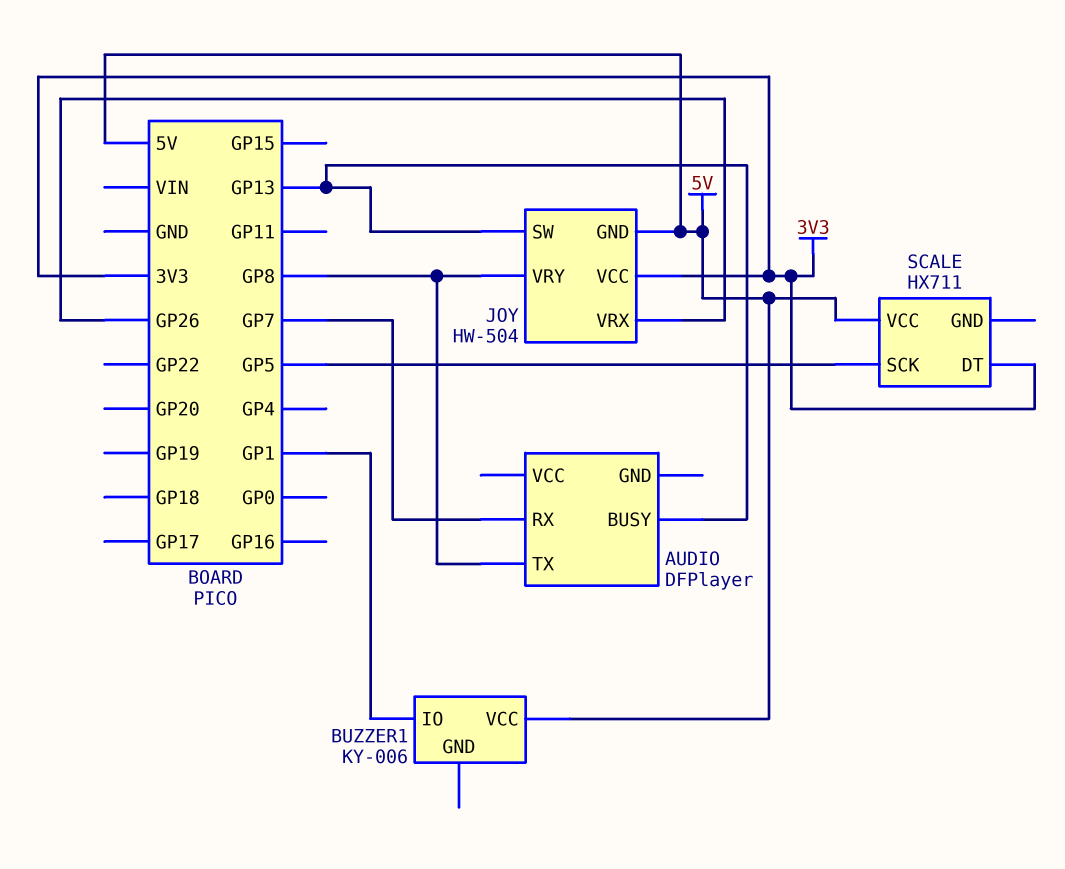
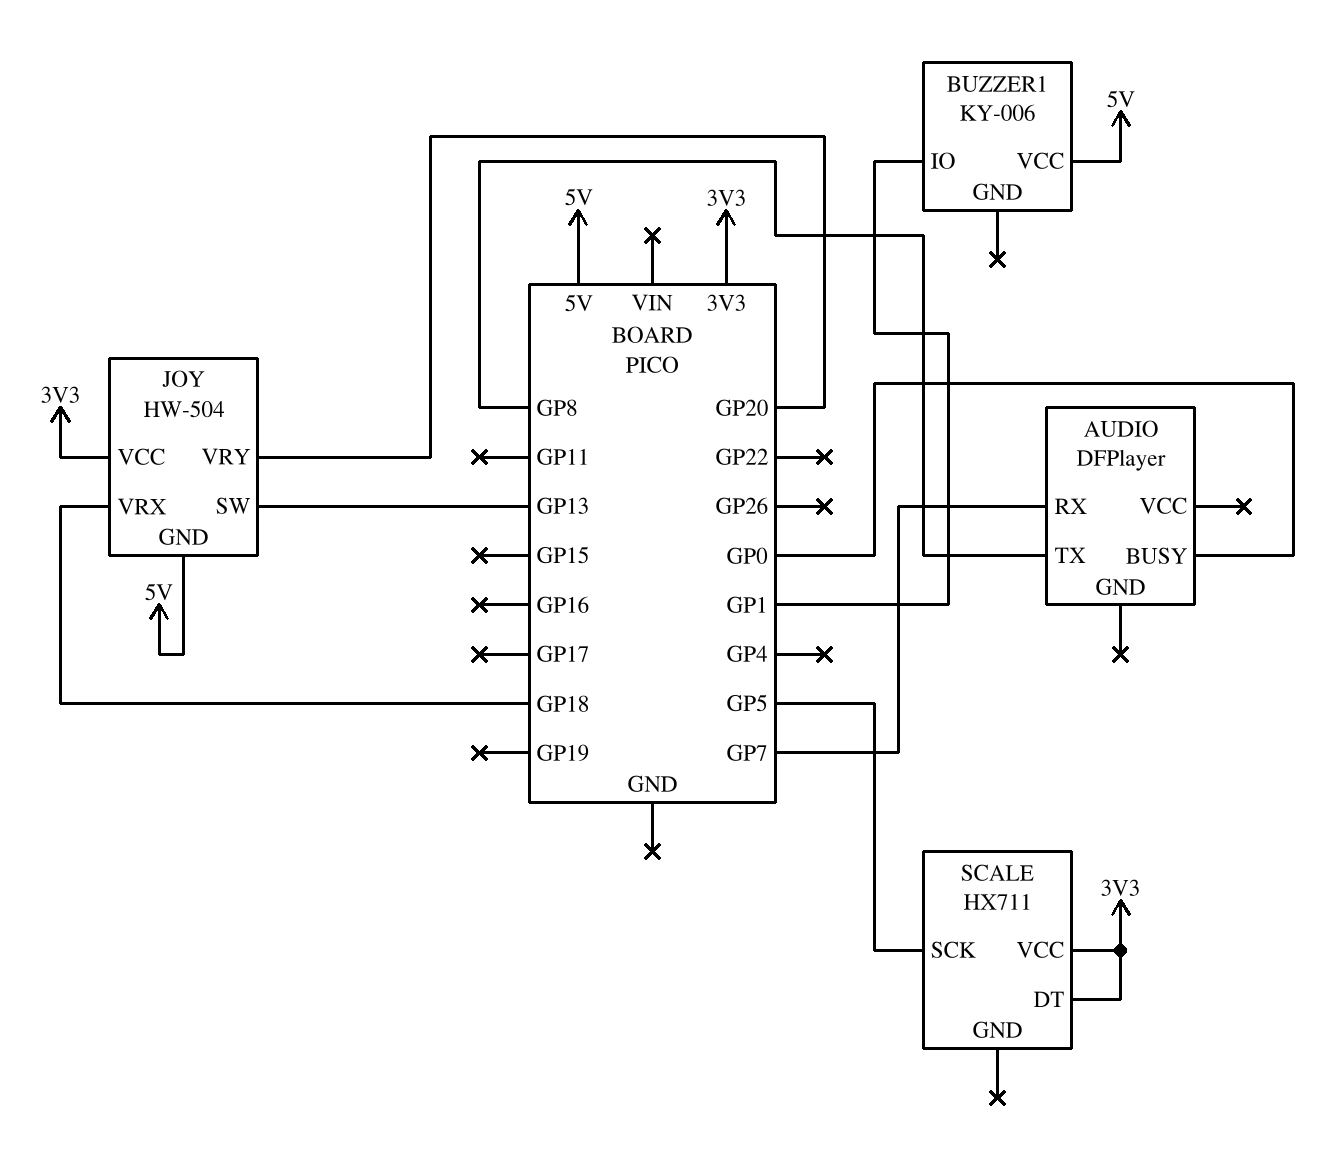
AUDIO pin BUSY: GP13 -> GP0
JOY pin VRX: GP26 -> GP18
JOY pin VRY: GP8 -> GP20
SCALE pin VCC: 5V -> 3V3

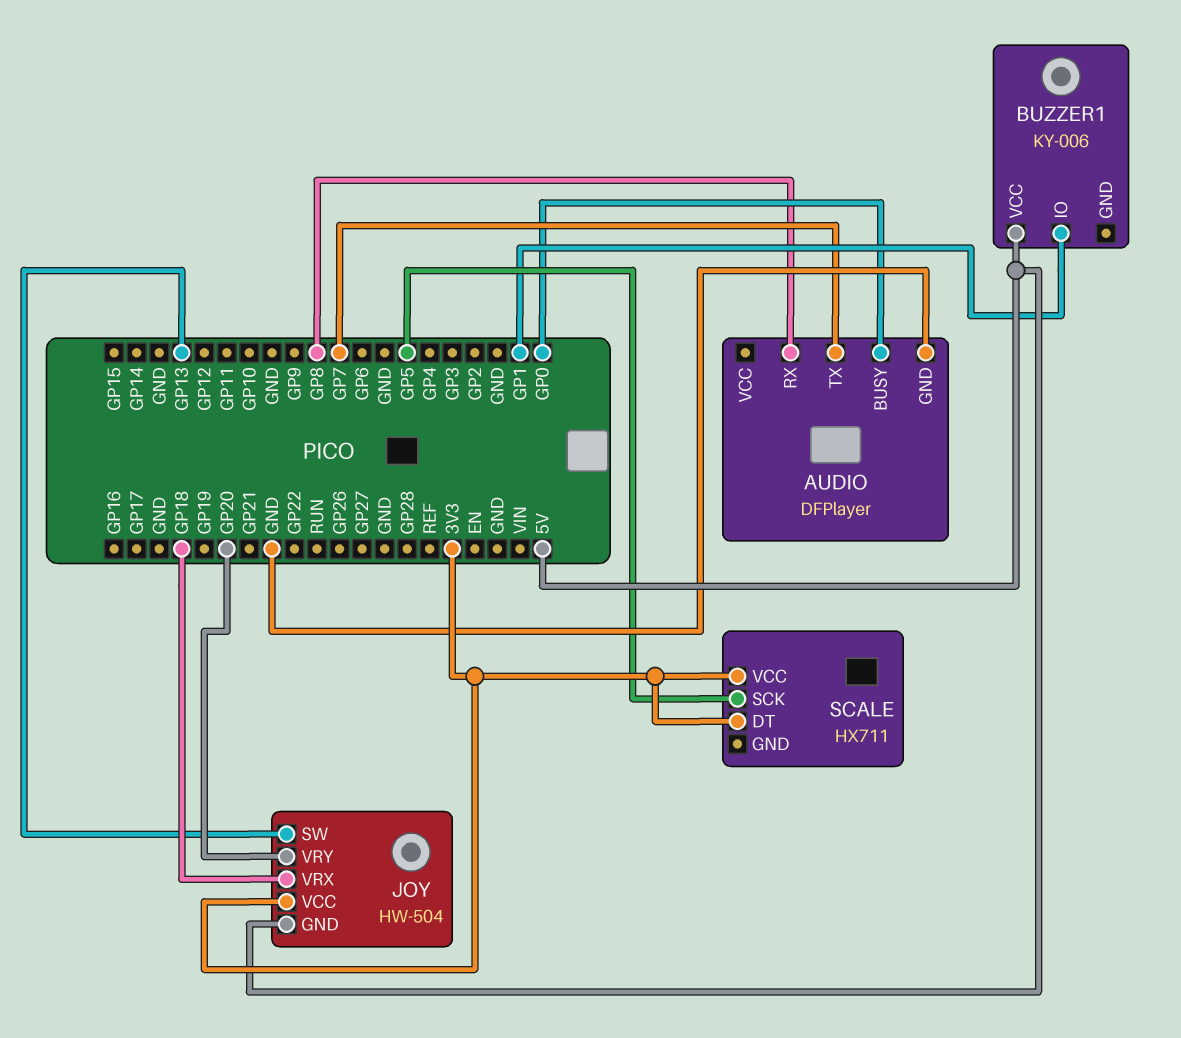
AUDIO pin GND: none -> GND
AUDIO pin RX: GP7 -> GP8
AUDIO pin TX: GP8 -> GP7

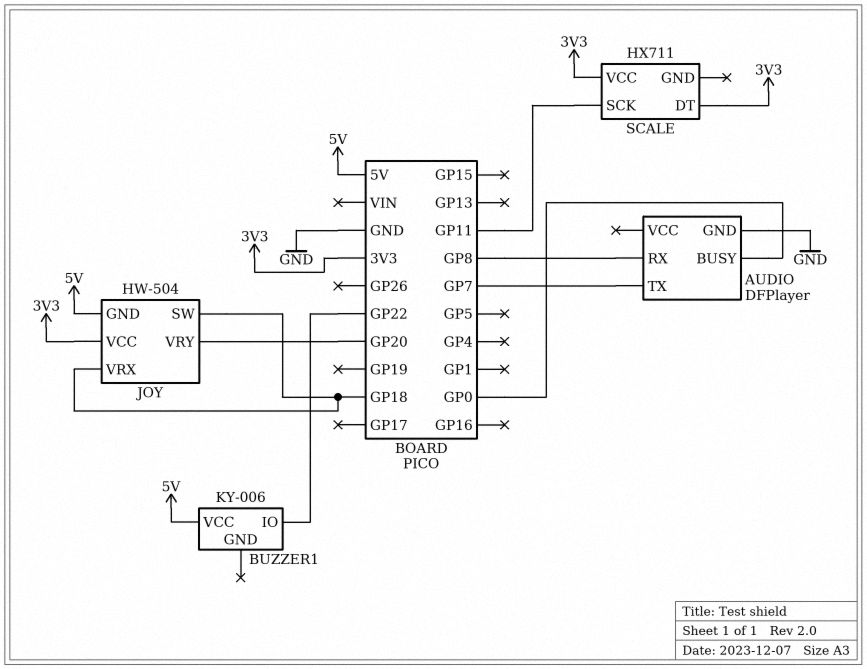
BUZZER1 pin IO: GP1 -> GP22
JOY pin SW: GP13 -> GP18
SCALE pin SCK: GP5 -> GP11

